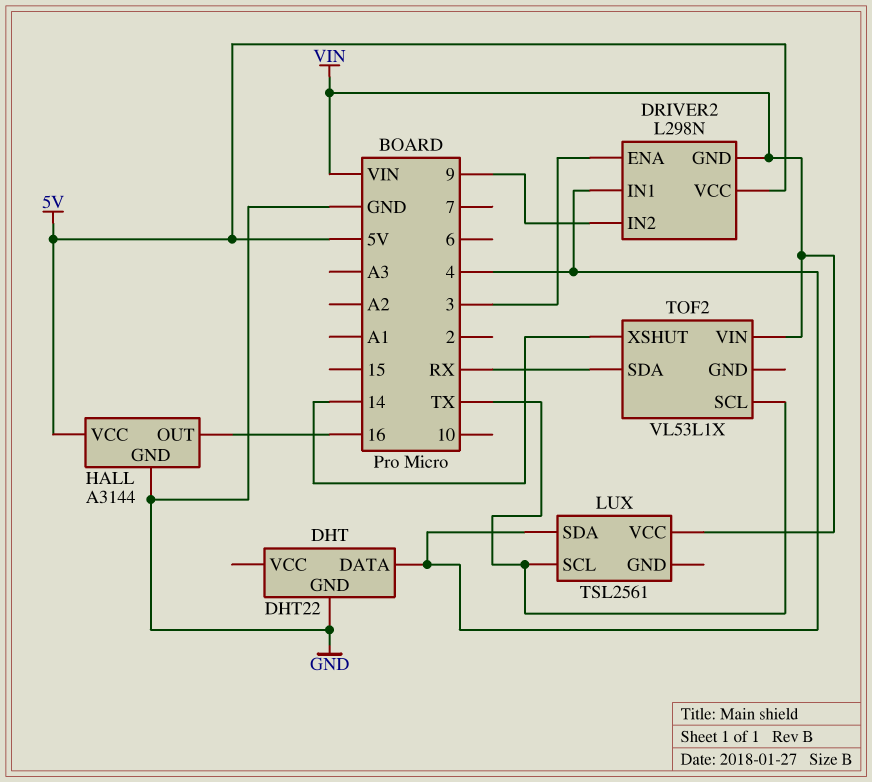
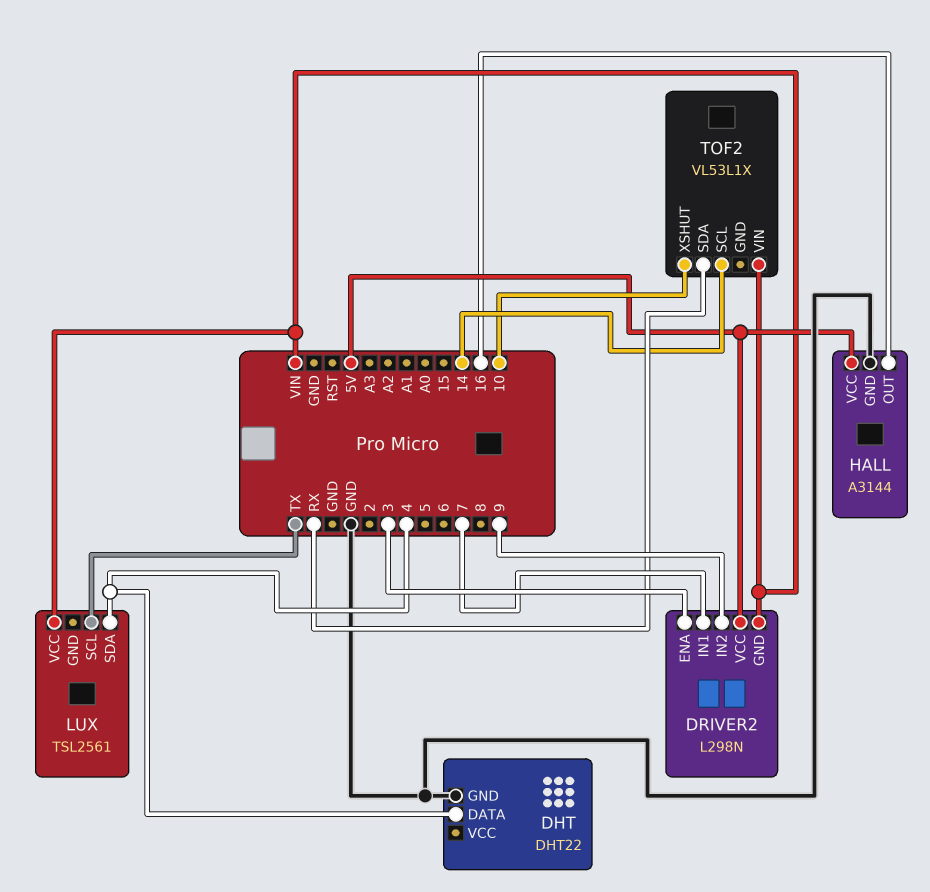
DRIVER2 pin IN1: 4 -> 7
TOF2 pin SCL: TX -> 14
TOF2 pin XSHUT: 14 -> 10

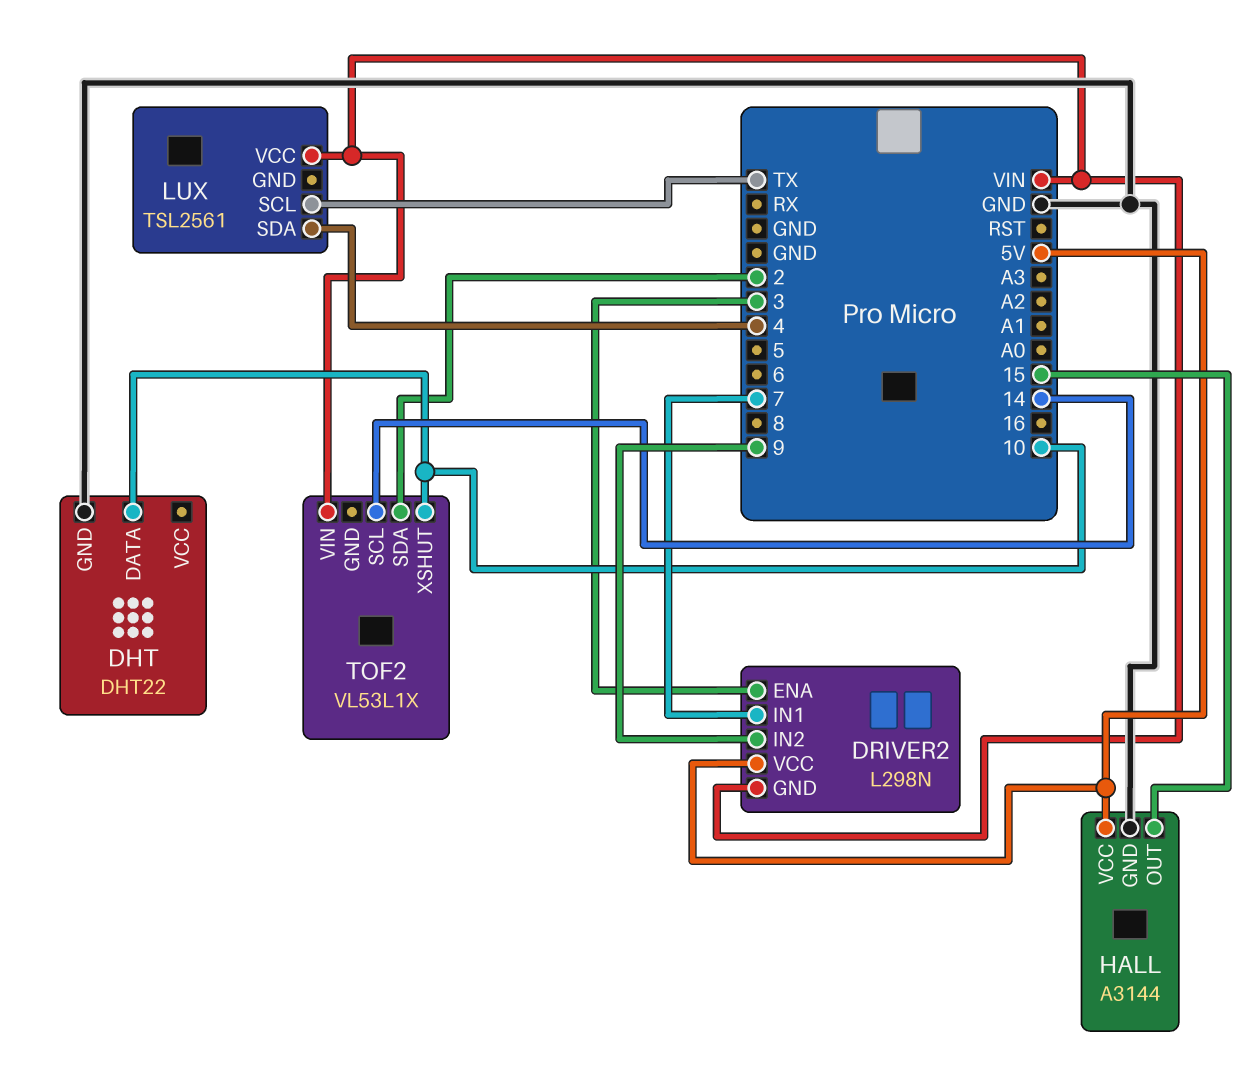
DHT pin DATA: 4 -> 10
HALL pin OUT: 16 -> 15
TOF2 pin SDA: RX -> 2

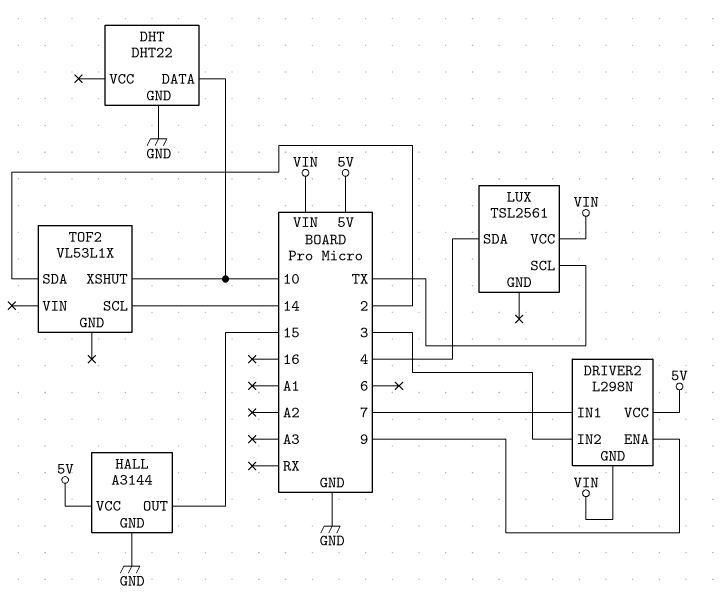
DRIVER2 pin ENA: 3 -> 9
DRIVER2 pin IN2: 9 -> 3
TOF2 pin VIN: VIN -> none

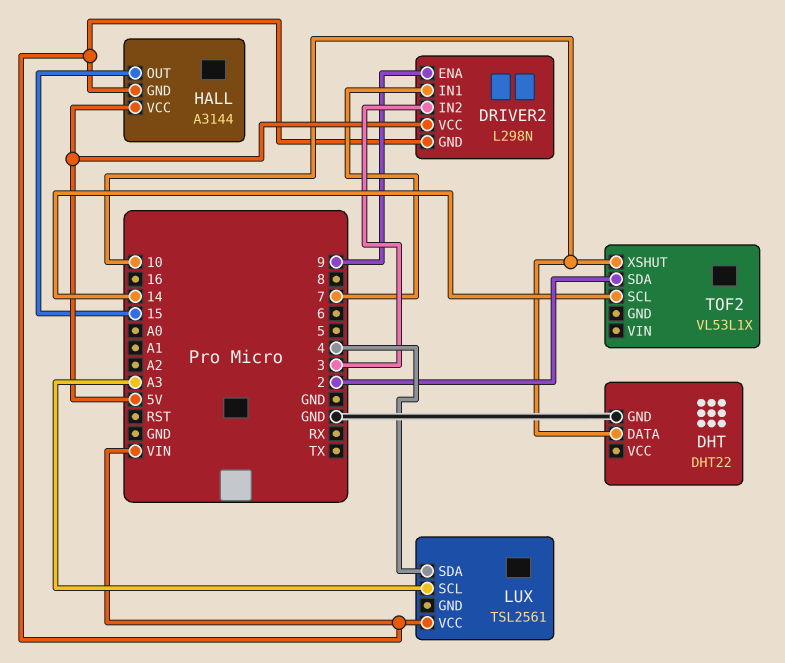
HALL pin GND: GND -> VIN
LUX pin SCL: TX -> A3

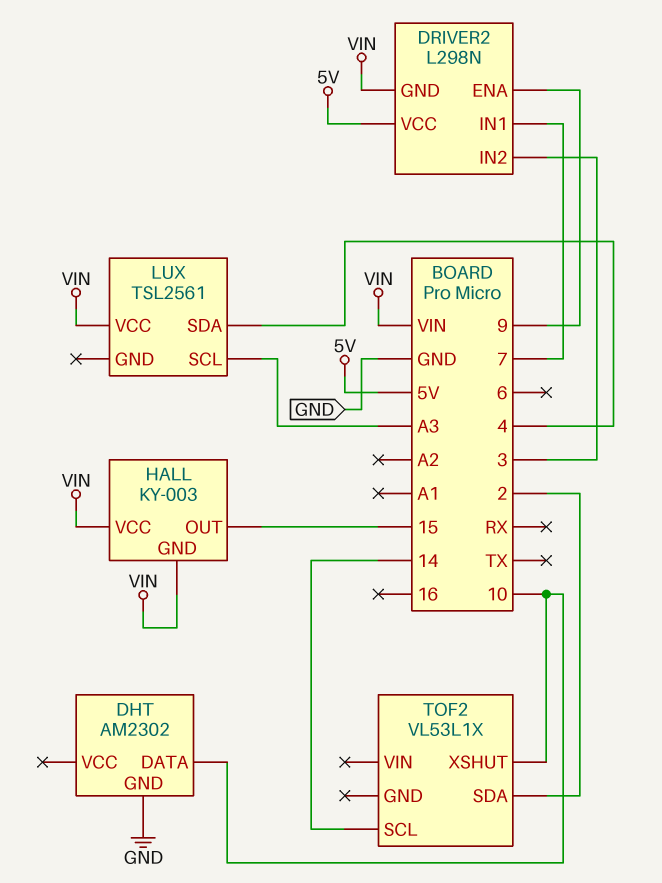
DHT: DHT22 -> AM2302
HALL: A3144 -> KY-003
HALL pin VCC: 5V -> VIN

